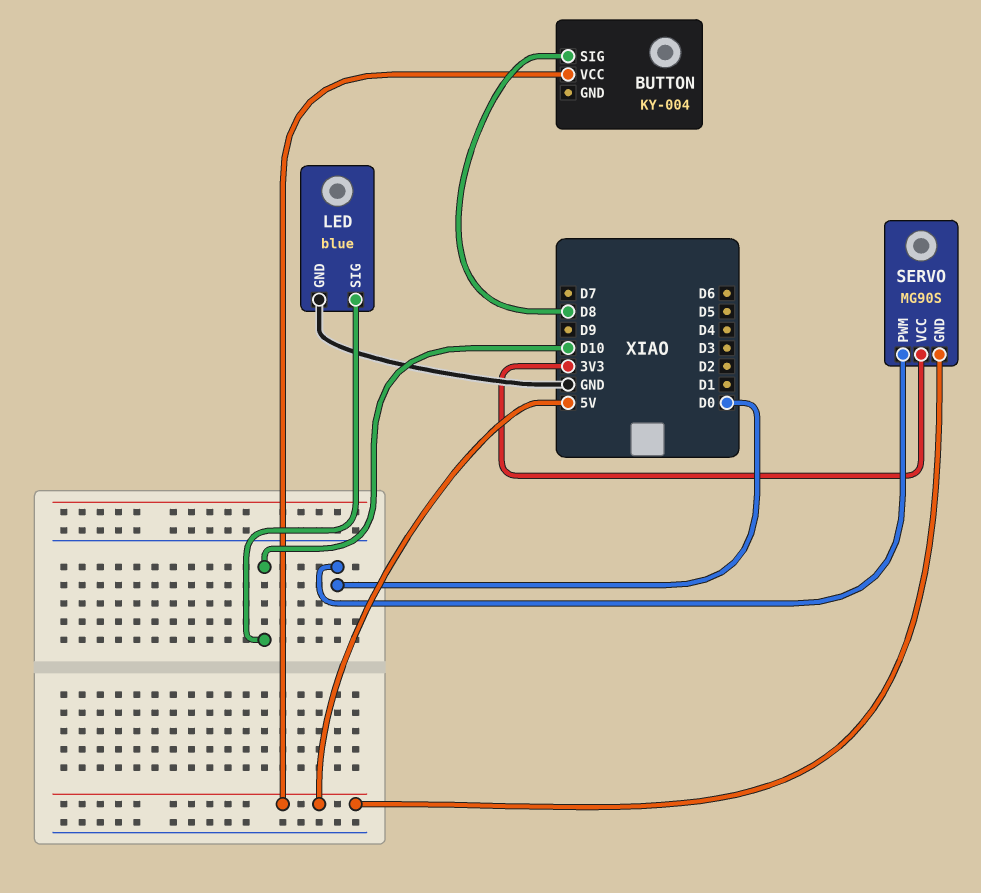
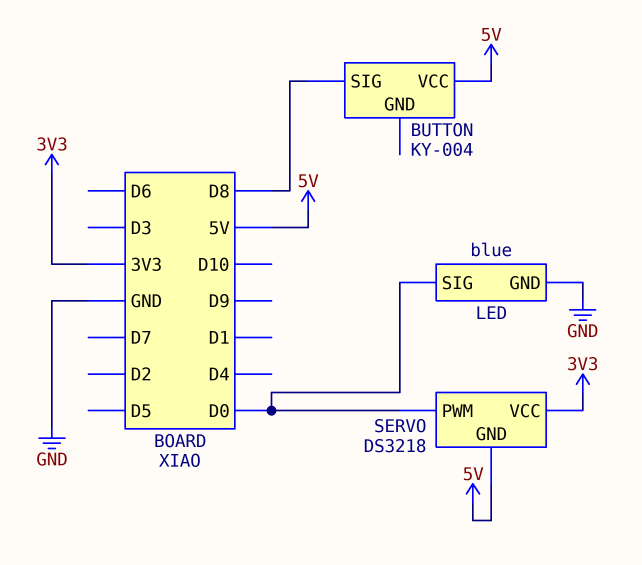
LED pin SIG: D10 -> D0
SERVO: MG90S -> DS3218

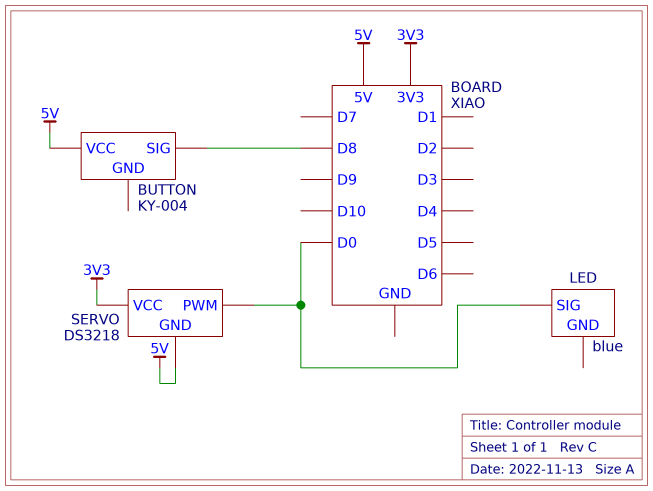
LED pin GND: GND -> none

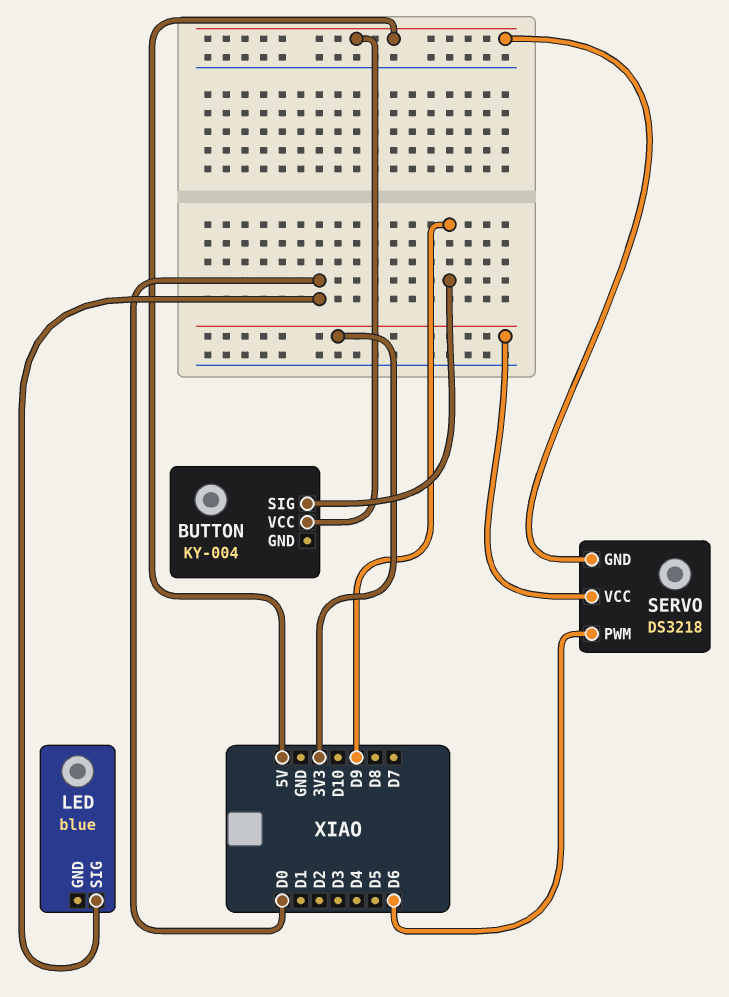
BUTTON pin SIG: D8 -> D9
SERVO pin PWM: D0 -> D6

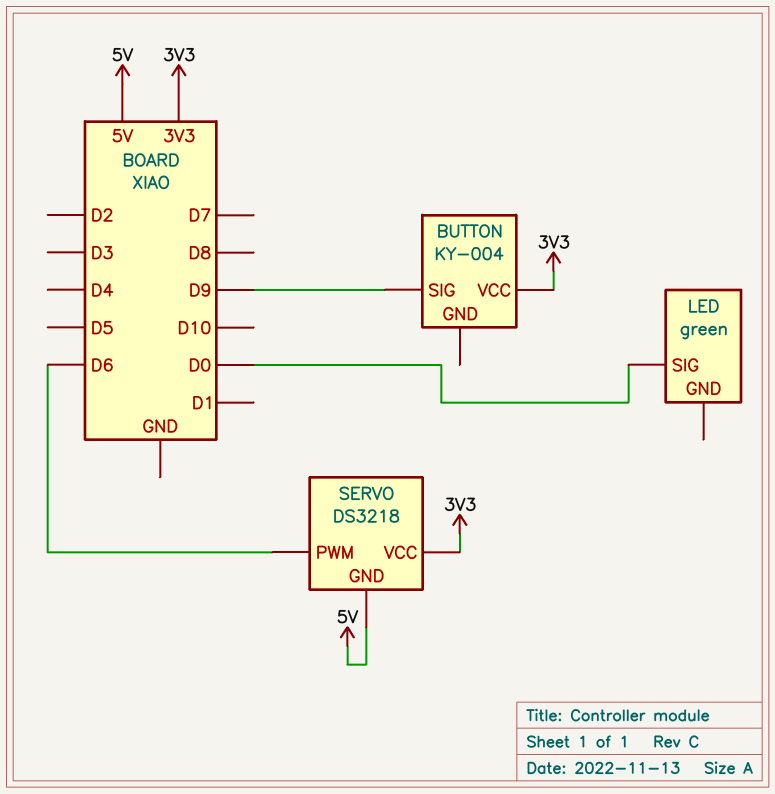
BUTTON pin VCC: 5V -> 3V3
LED: blue -> green

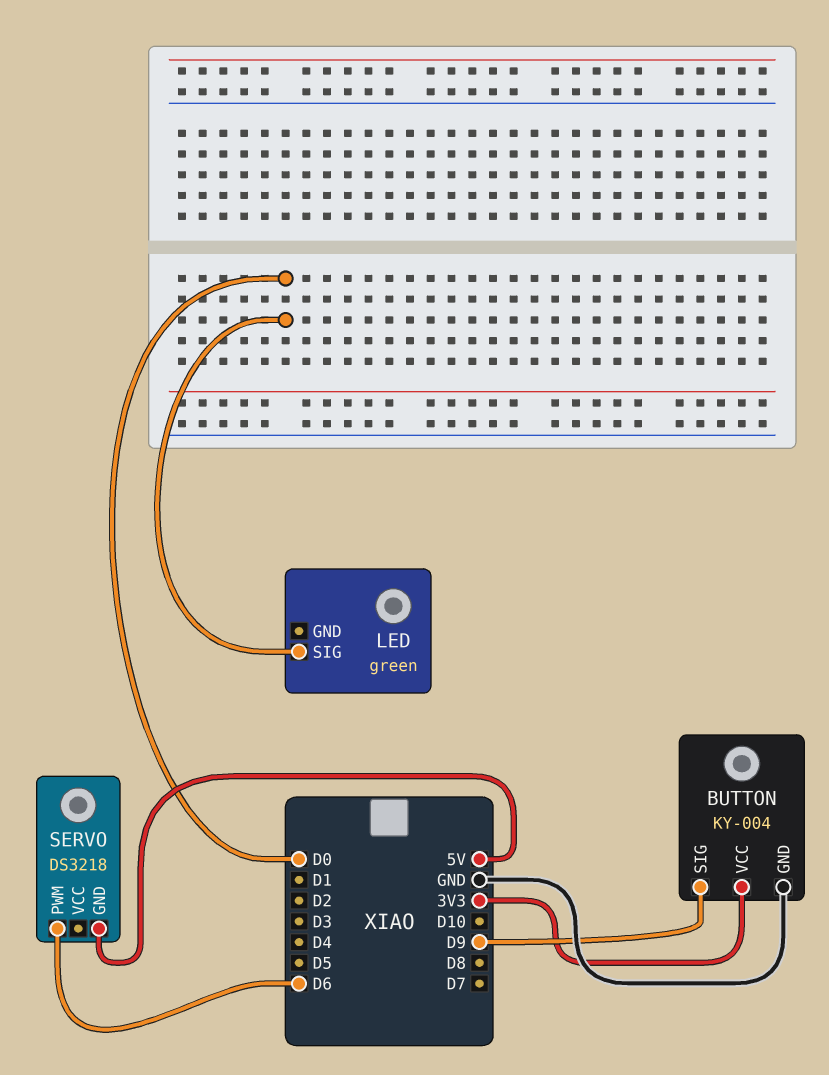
BUTTON pin GND: none -> GND
SERVO pin VCC: 3V3 -> none

